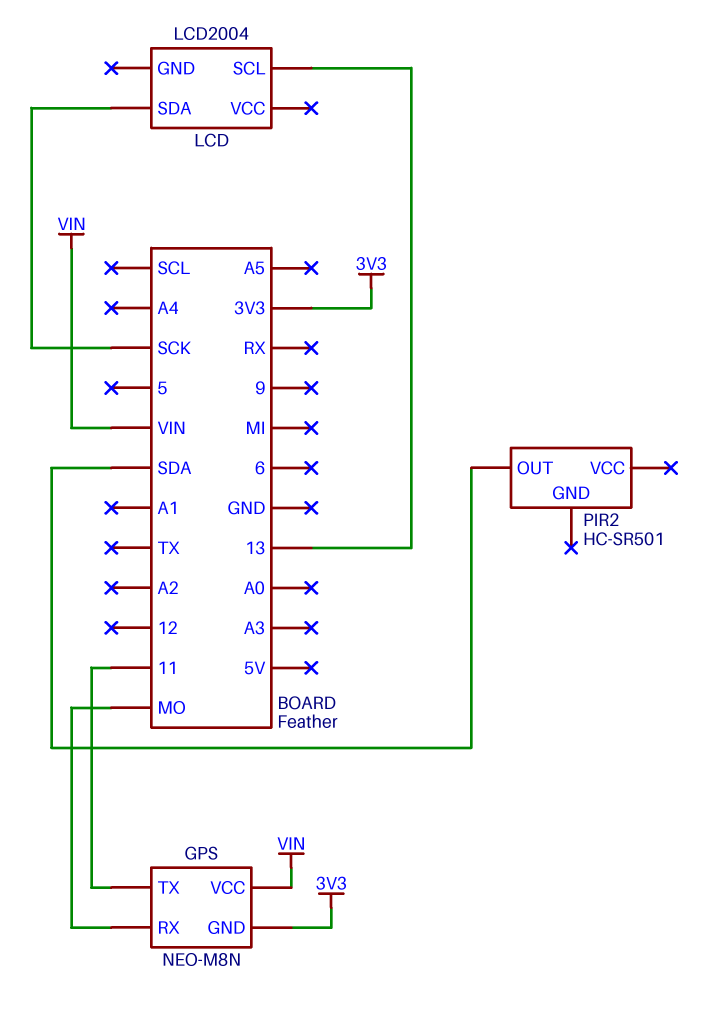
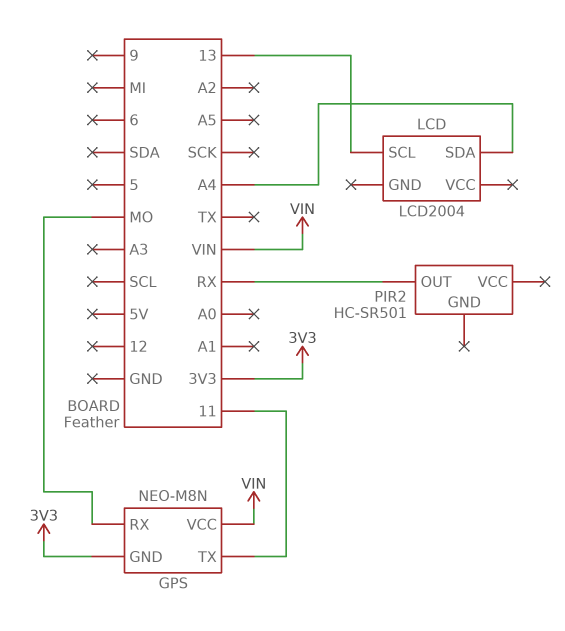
LCD pin SDA: SCK -> A4
PIR2 pin OUT: SDA -> RX

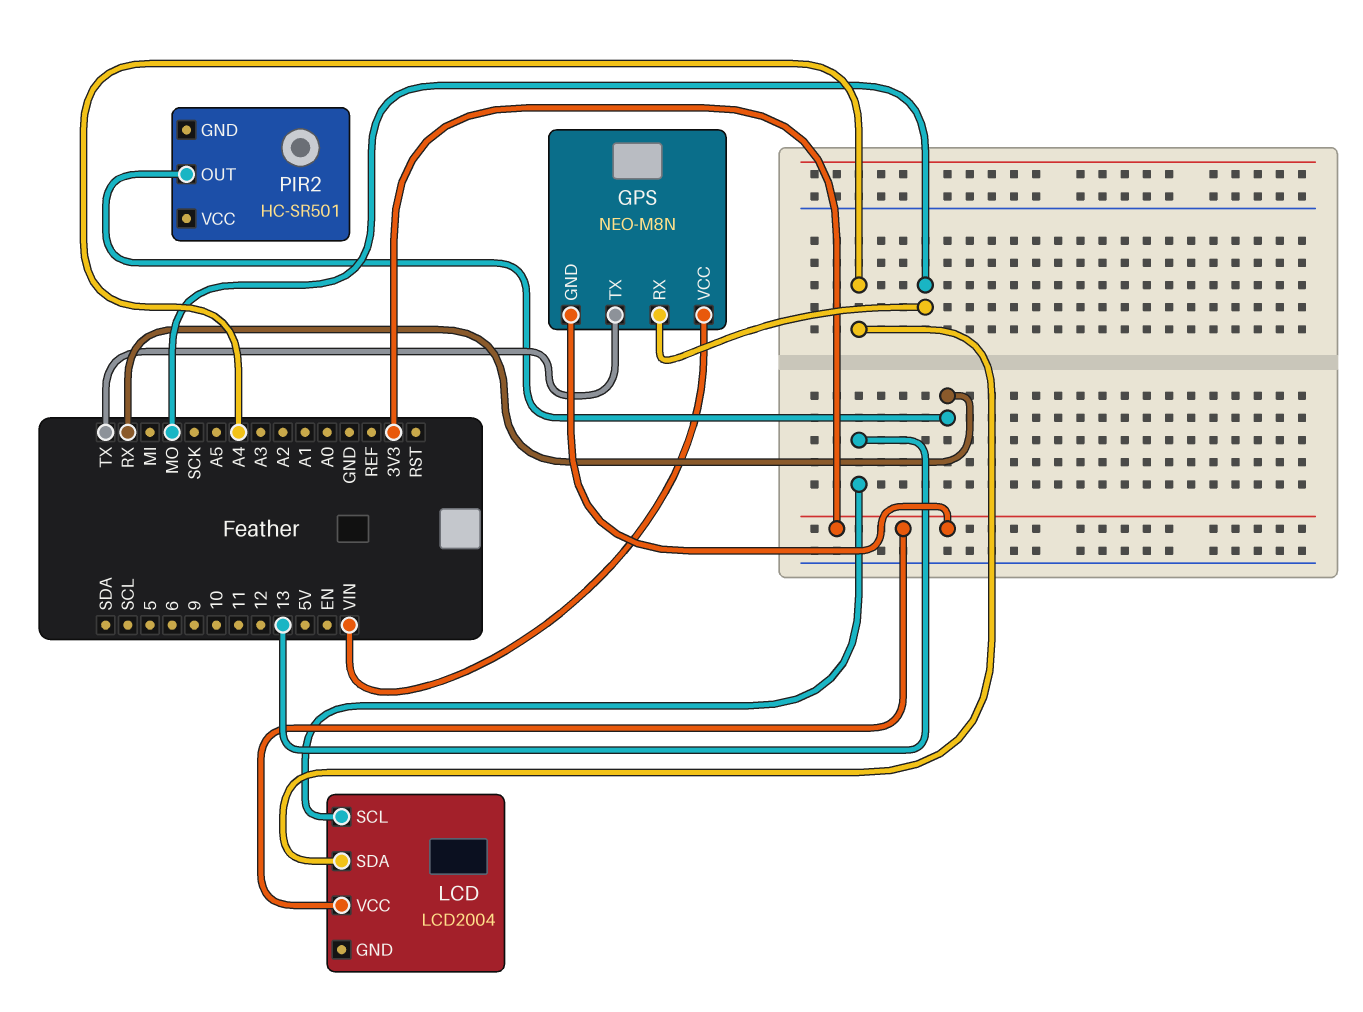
GPS pin TX: 11 -> TX
LCD pin VCC: none -> 3V3

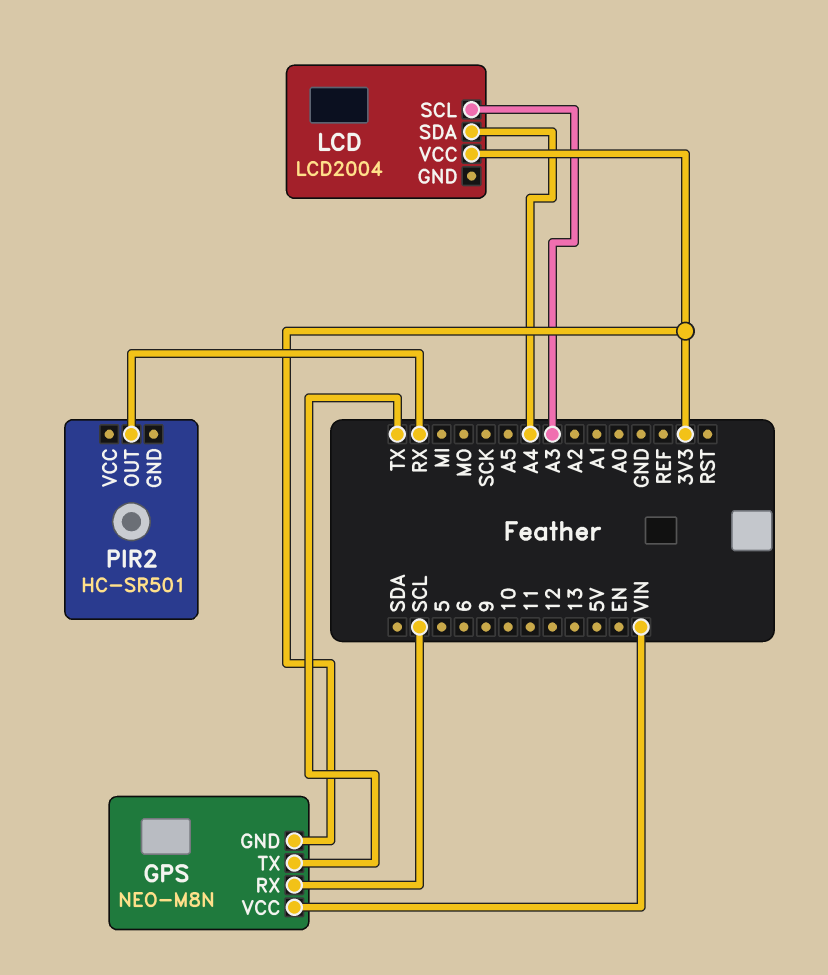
GPS pin RX: MO -> SCL
LCD pin SCL: 13 -> A3

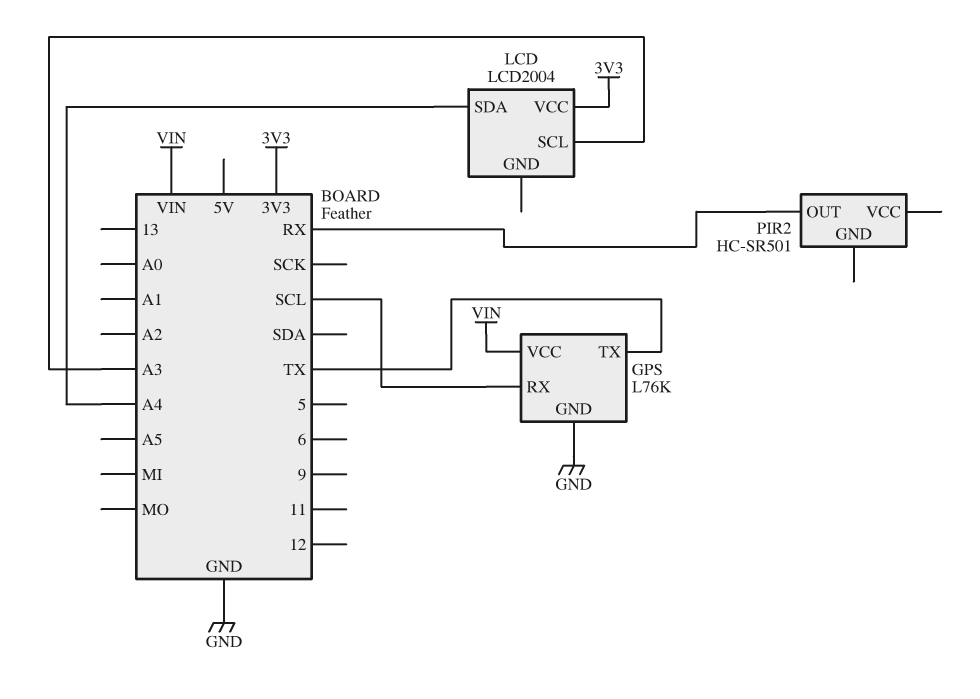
GPS: NEO-M8N -> L76K
GPS pin GND: 3V3 -> GND

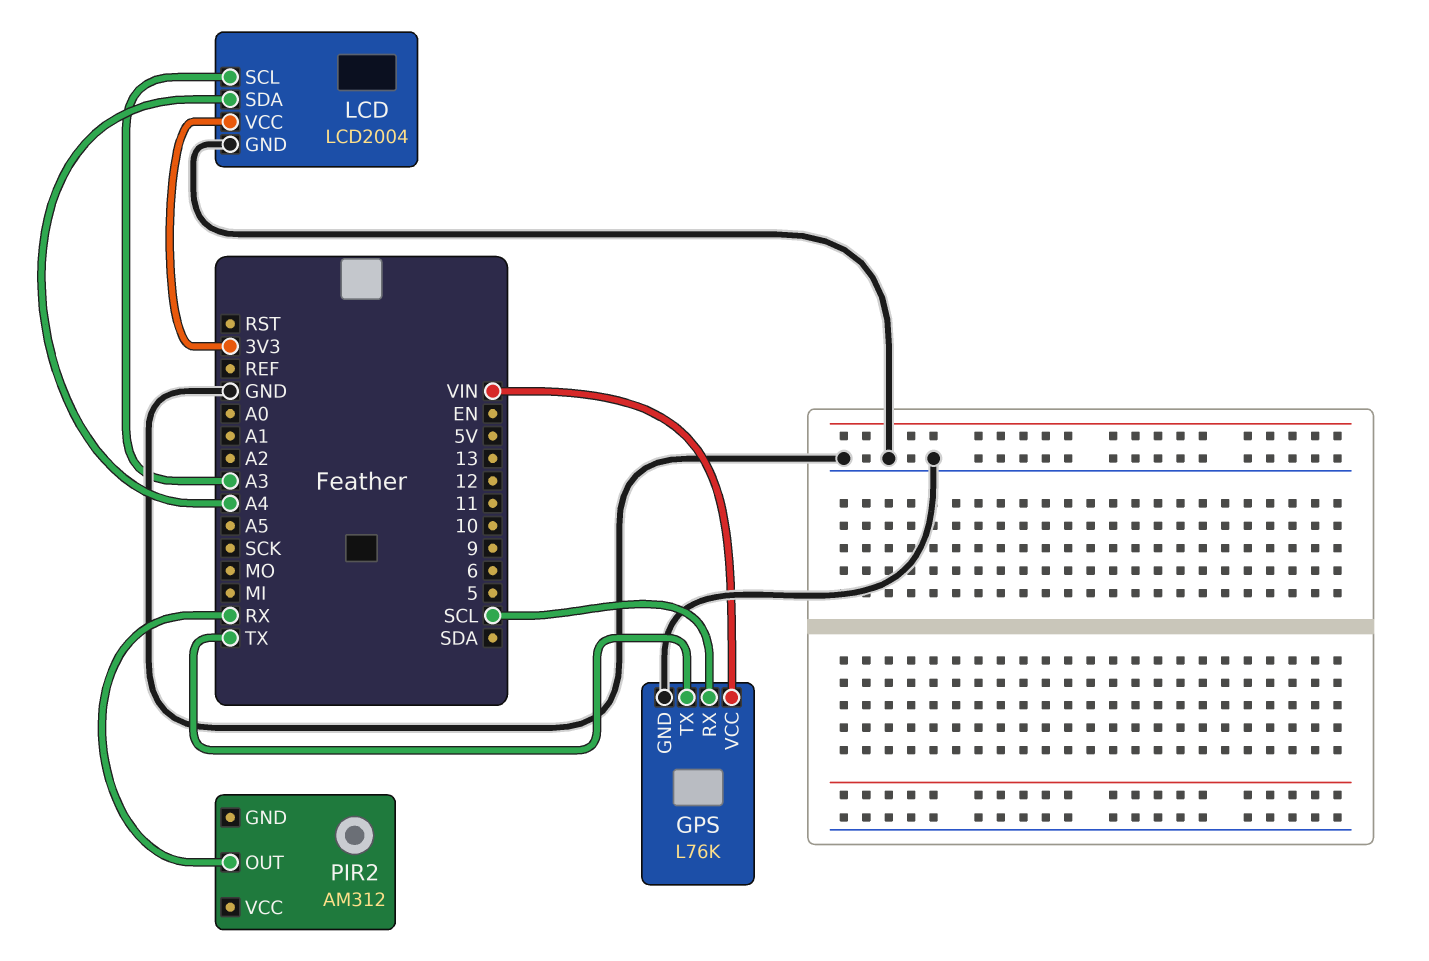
LCD pin GND: none -> GND
PIR2: HC-SR501 -> AM312

